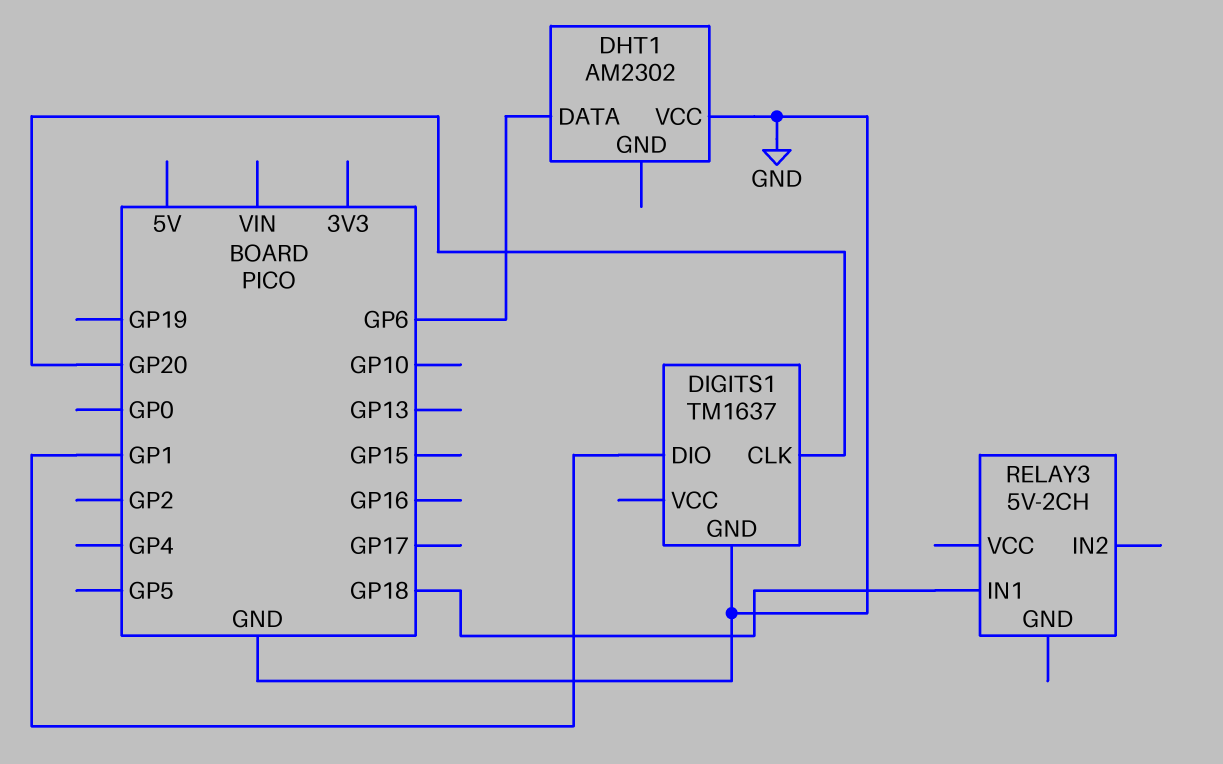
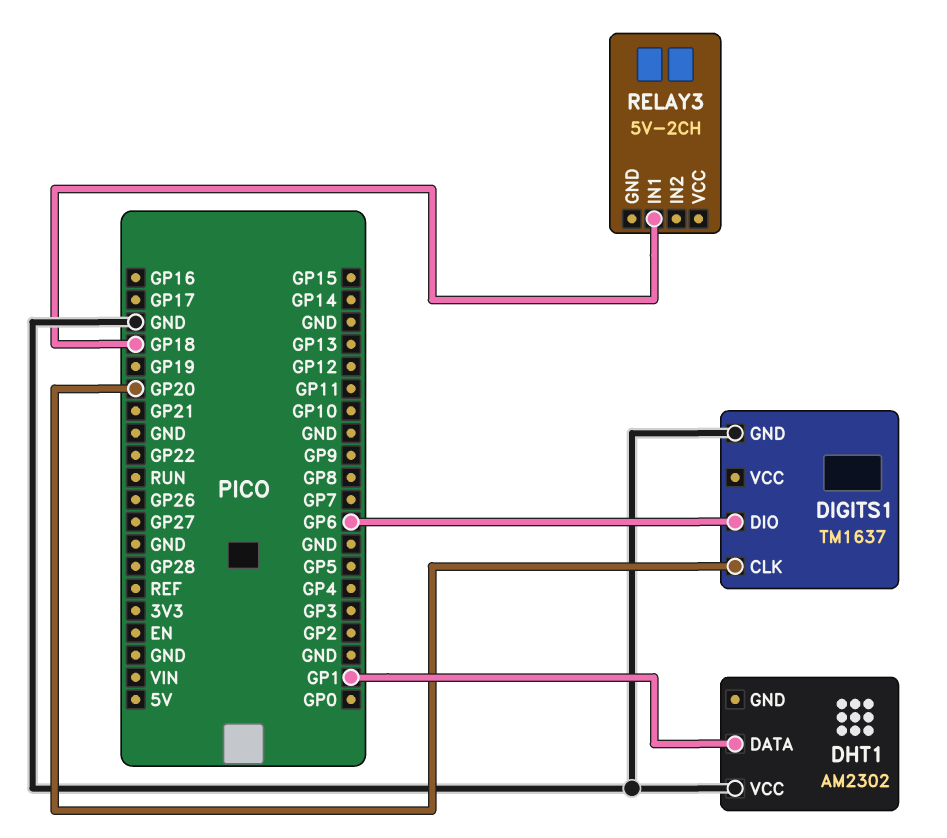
DHT1 pin DATA: GP6 -> GP1
DIGITS1 pin DIO: GP1 -> GP6

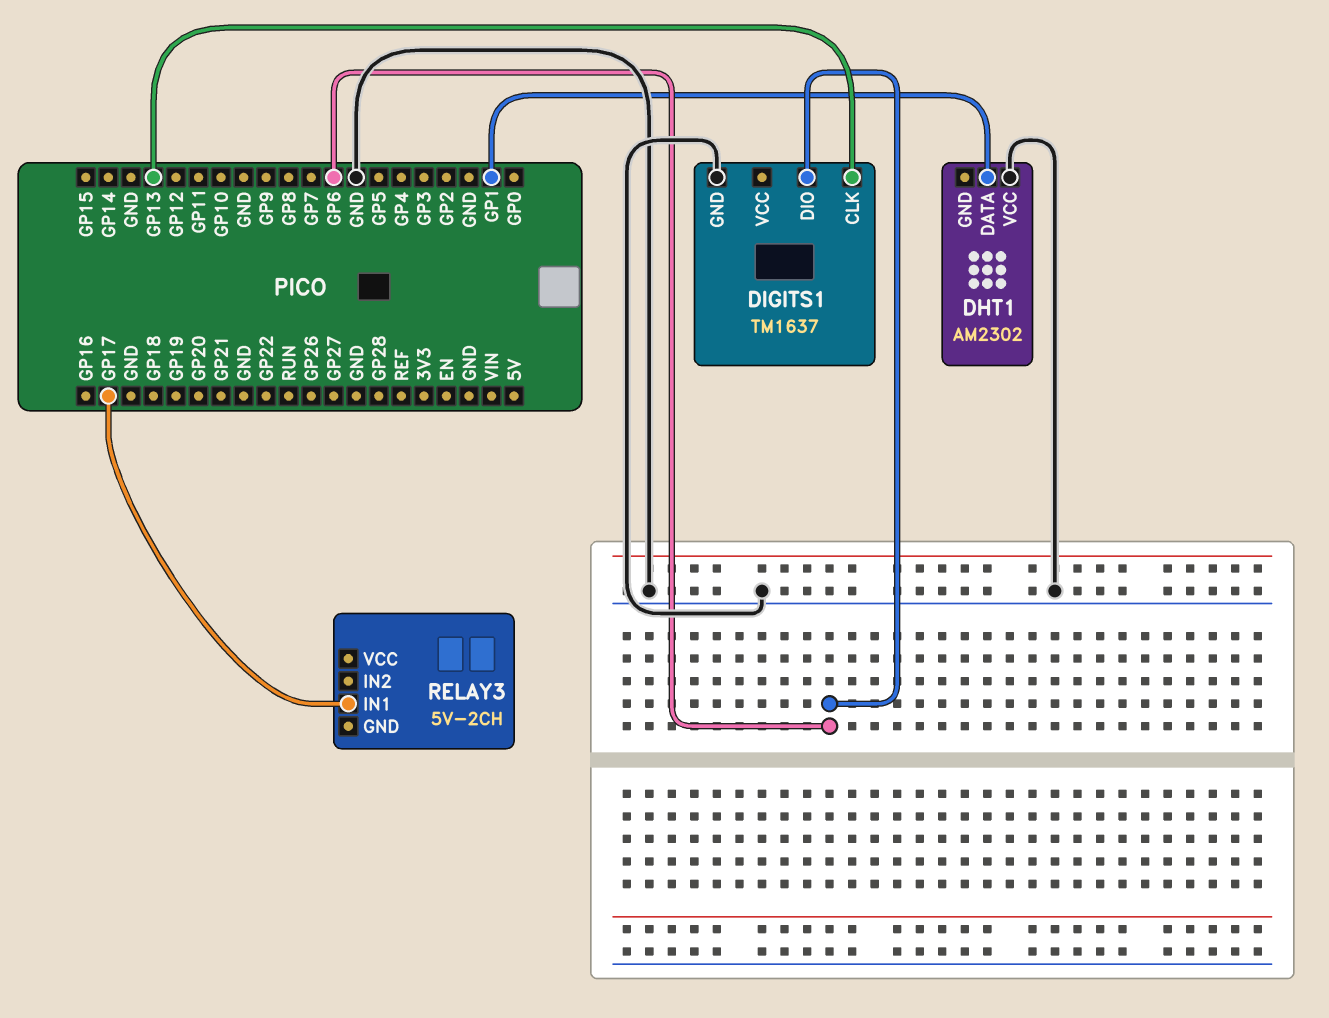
DIGITS1 pin CLK: GP20 -> GP13
RELAY3 pin IN1: GP18 -> GP17

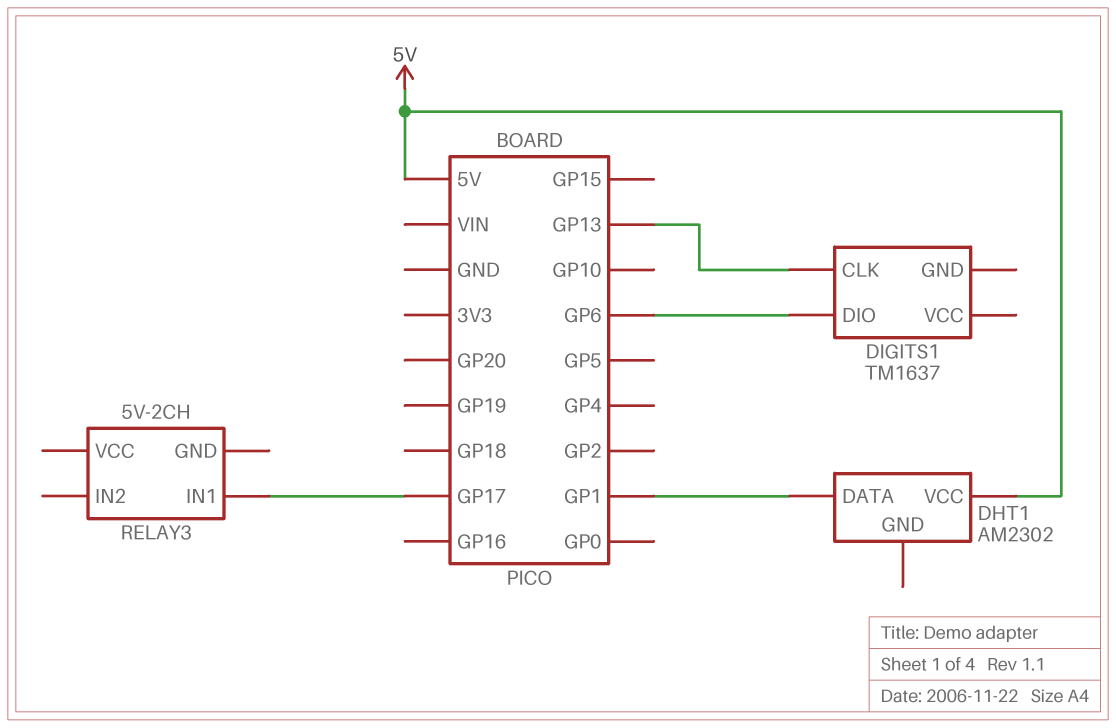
DHT1 pin VCC: GND -> 5V
DIGITS1 pin GND: GND -> none

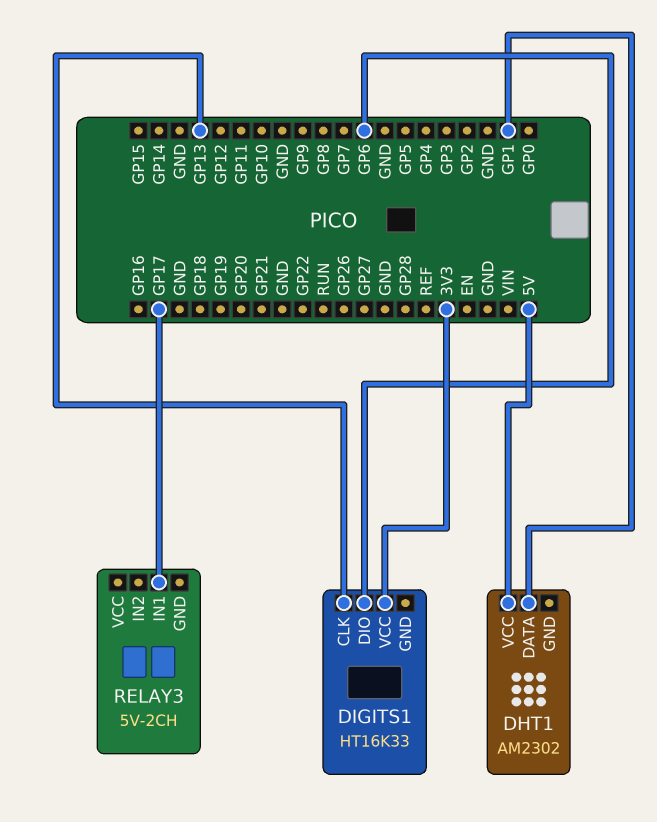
DIGITS1: TM1637 -> HT16K33
DIGITS1 pin VCC: none -> 3V3

